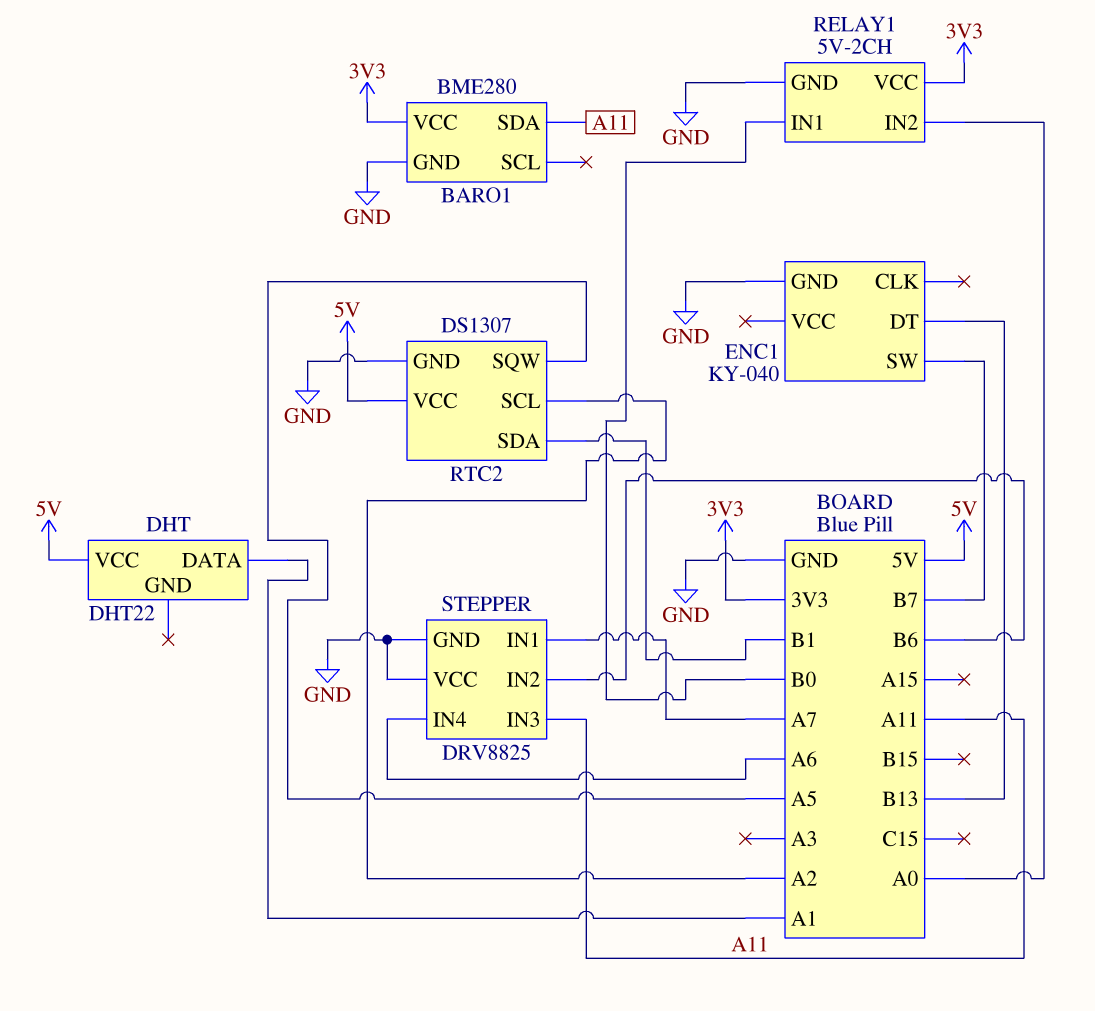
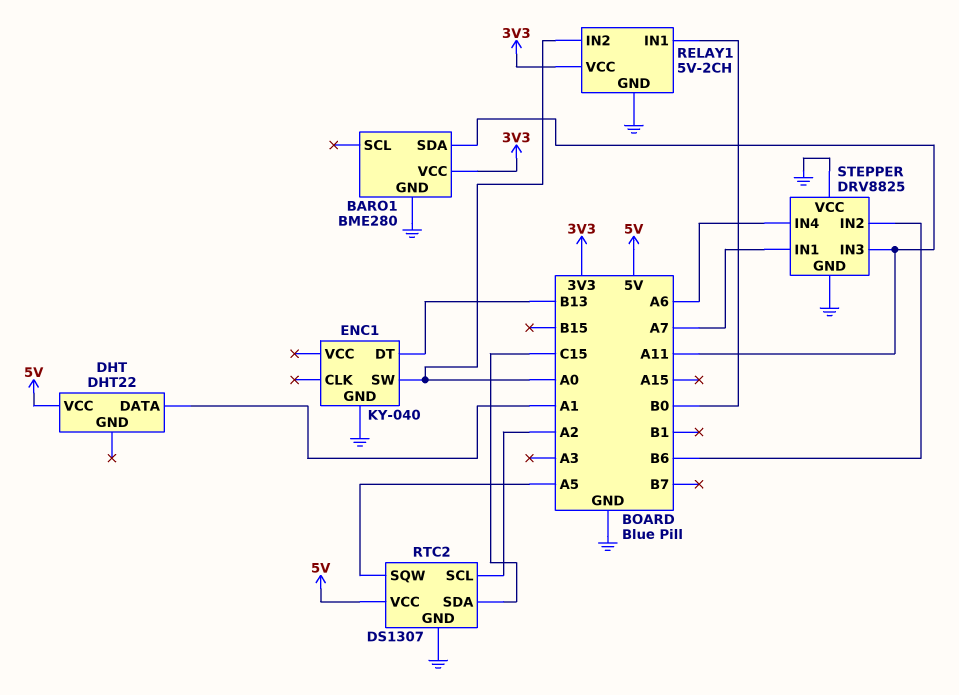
ENC1 pin SW: B7 -> A0
RTC2 pin SDA: B1 -> C15

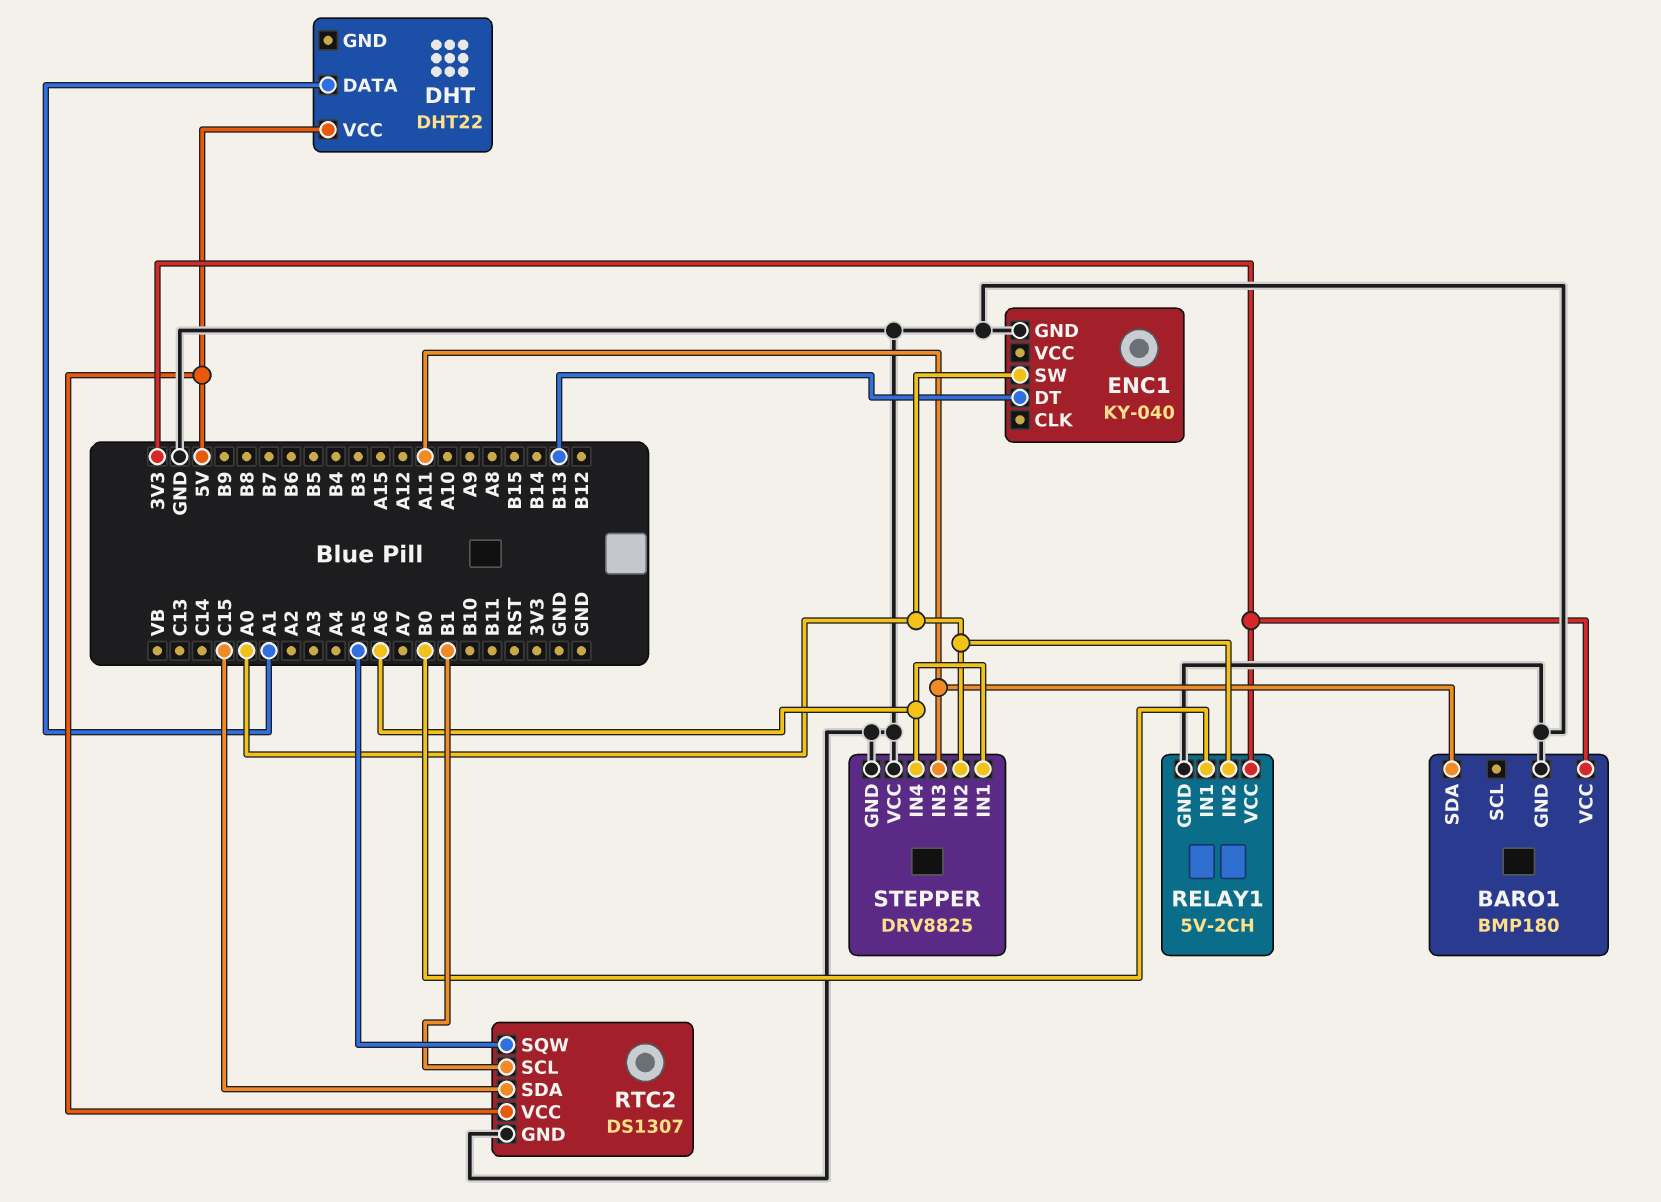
BARO1: BME280 -> BMP180
RTC2 pin SCL: A2 -> B1
STEPPER pin IN1: A7 -> A6
STEPPER pin IN2: B6 -> A0

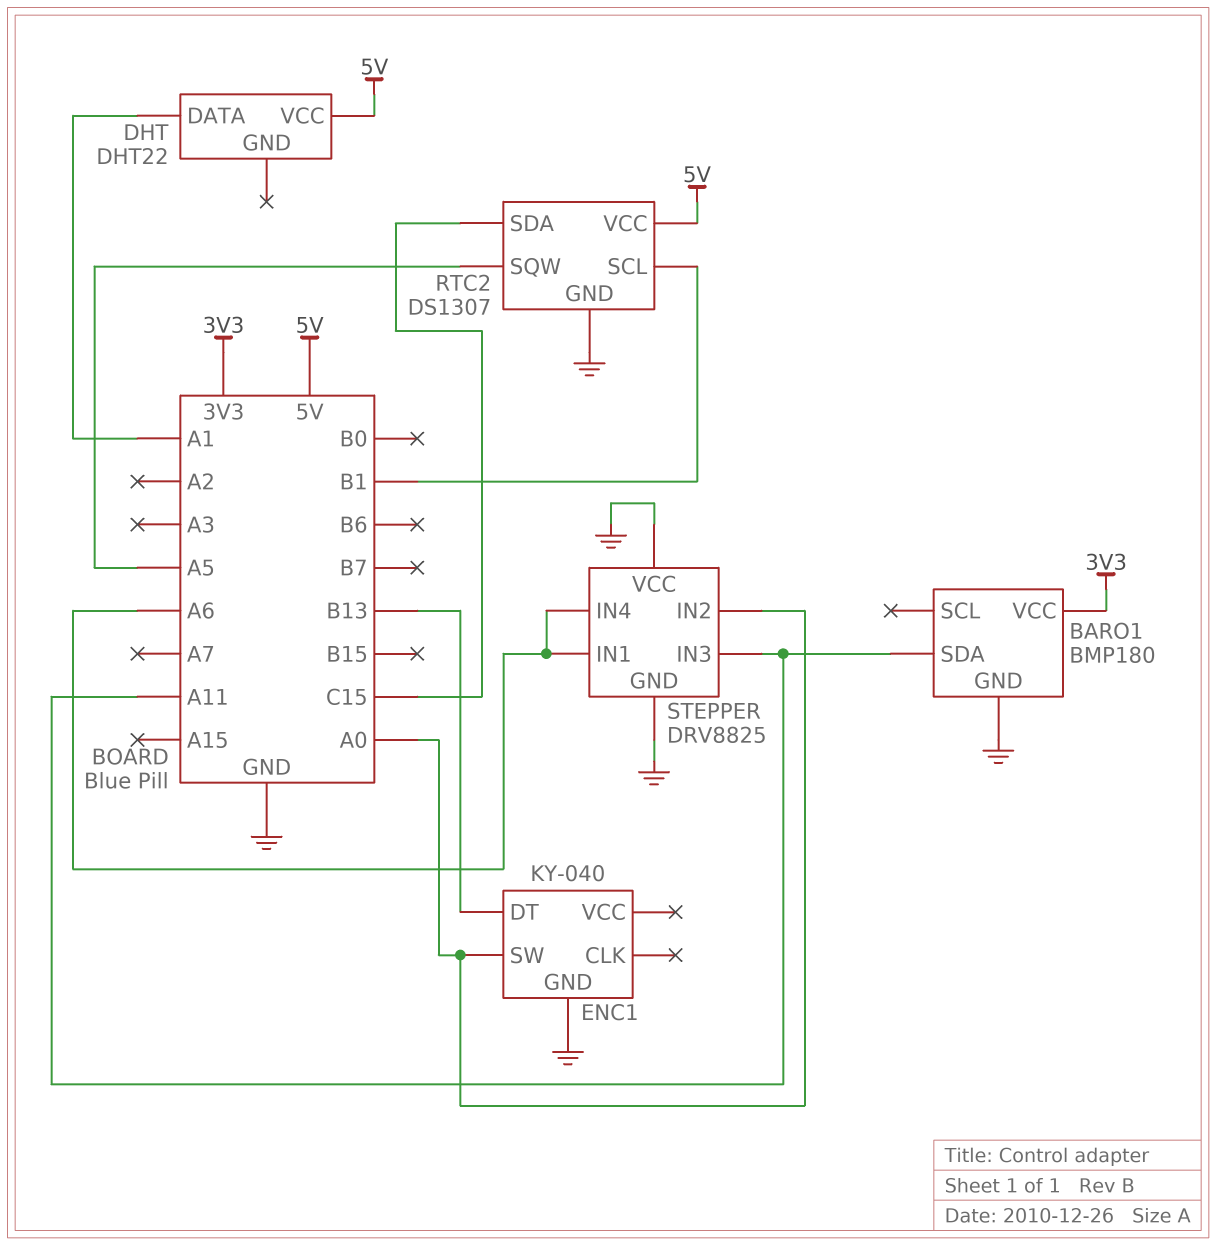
RELAY1: 5V-2CH -> none
RELAY1 pin GND: GND -> none
RELAY1 pin IN1: B0 -> none
RELAY1 pin IN2: A0 -> none
RELAY1 pin VCC: 3V3 -> none

